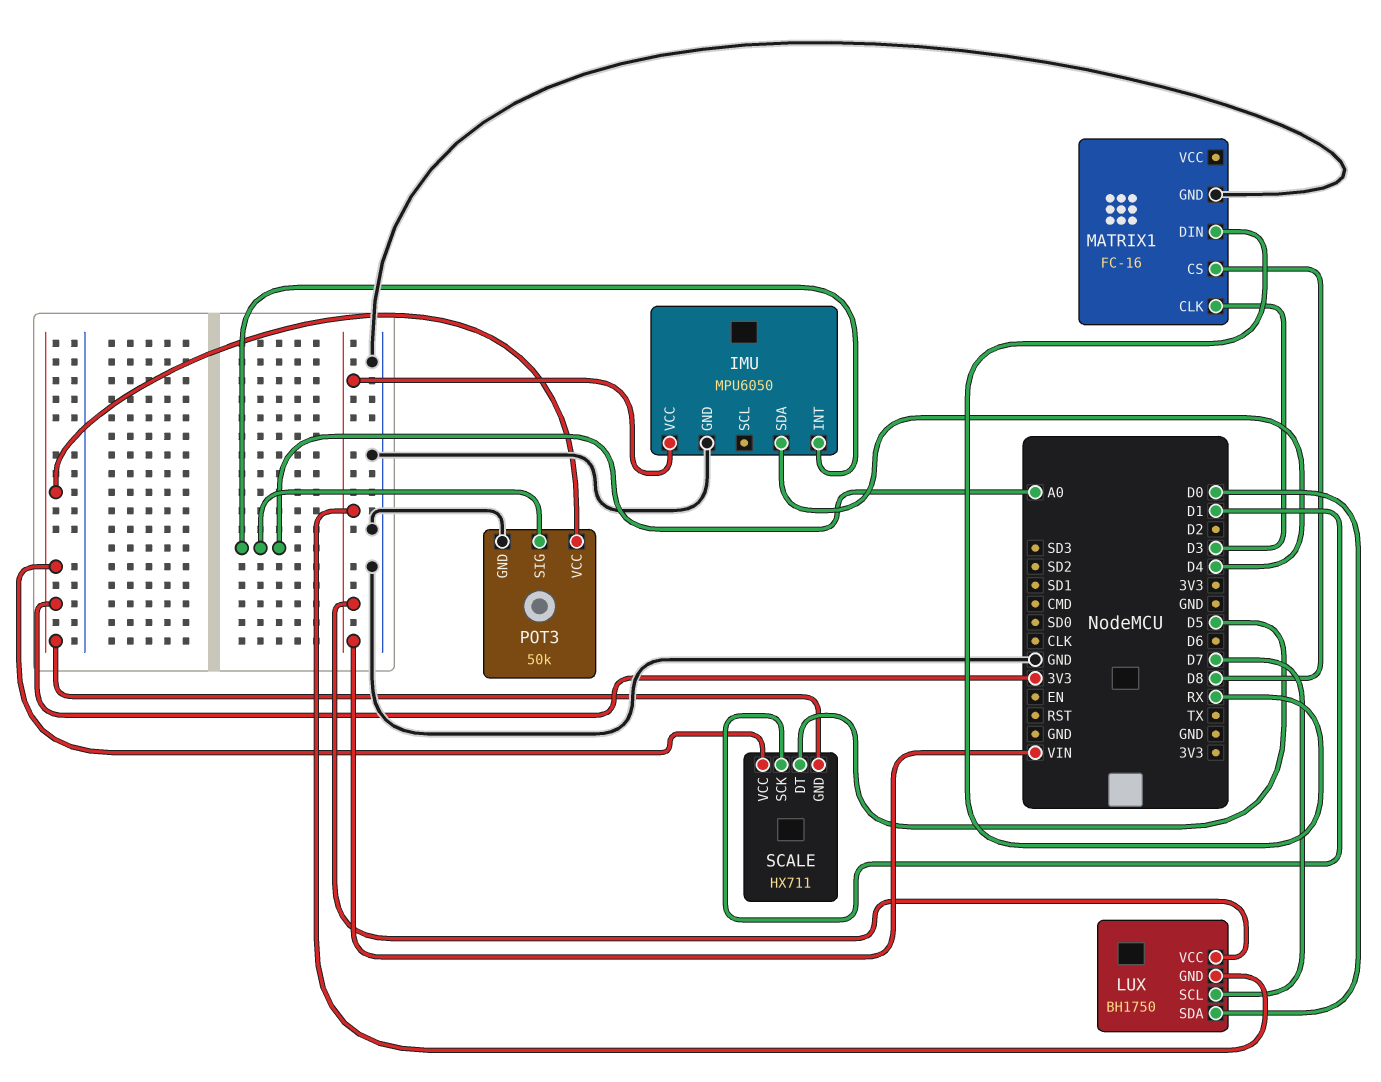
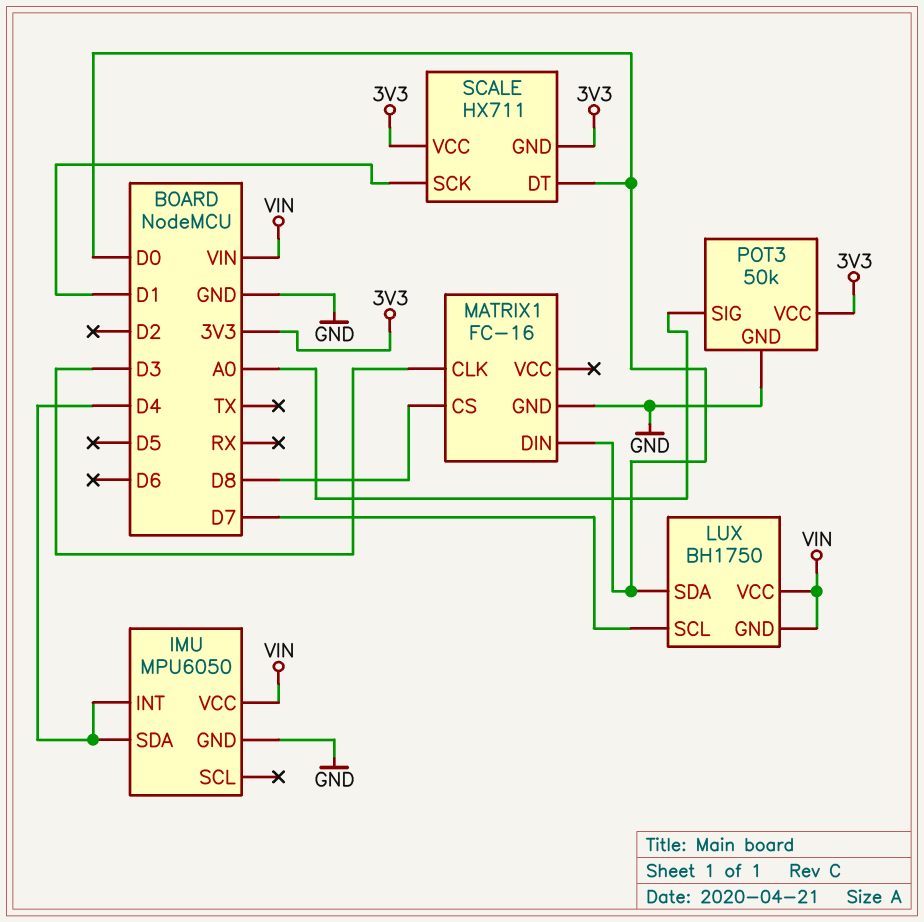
IMU pin INT: A0 -> D4
MATRIX1 pin DIN: RX -> D0
SCALE pin DT: D5 -> D0

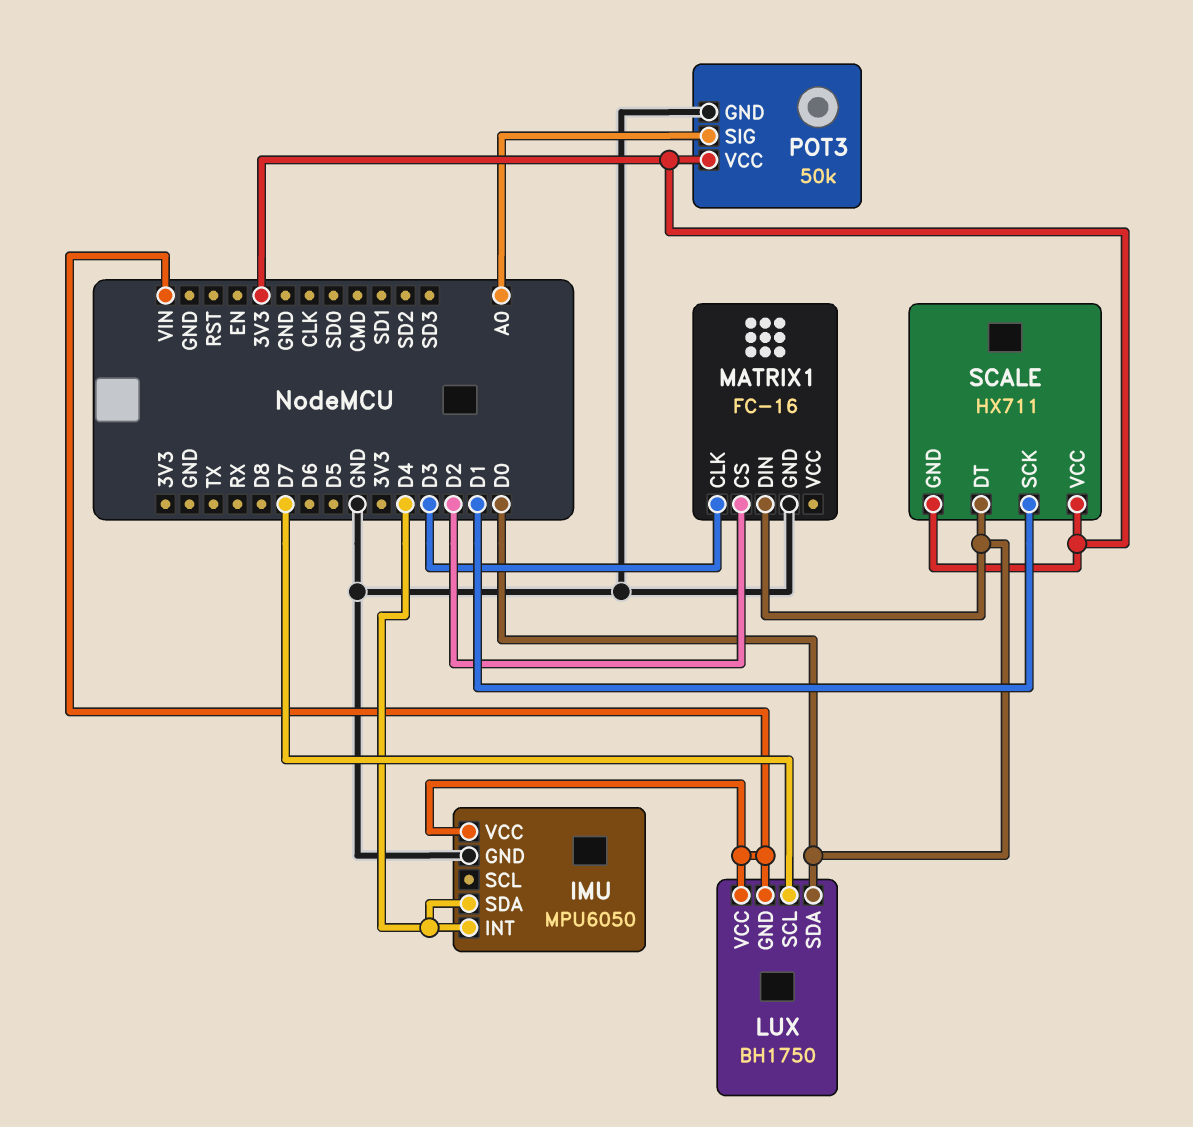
MATRIX1 pin CS: D8 -> D2

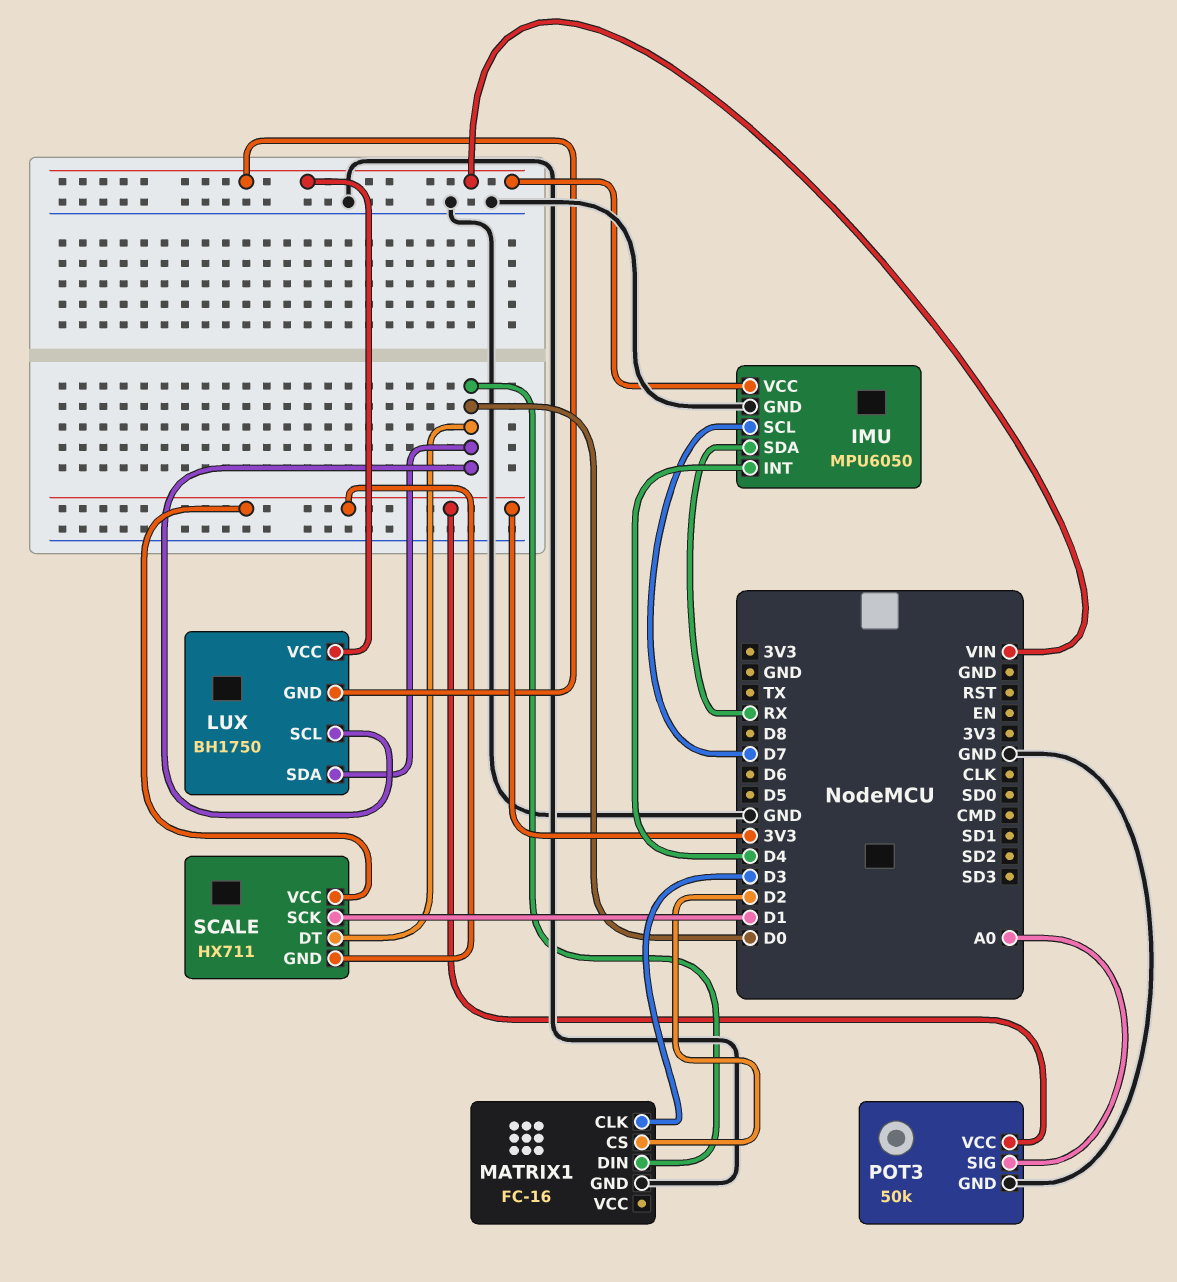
IMU pin SCL: none -> D7
IMU pin SDA: D4 -> RX
LUX pin SCL: D7 -> D0

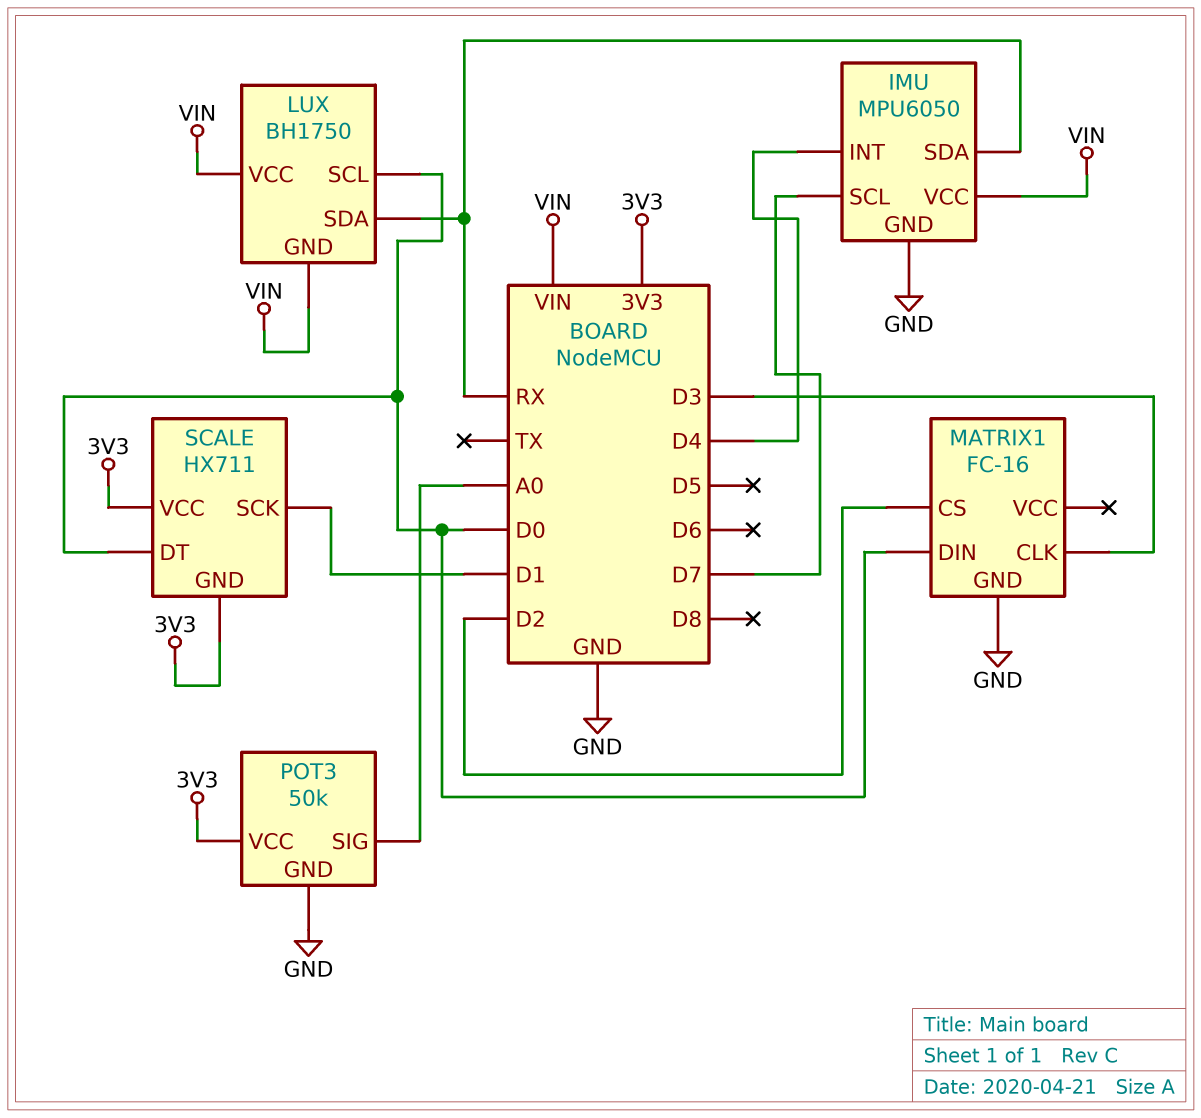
LUX pin SDA: D0 -> RX

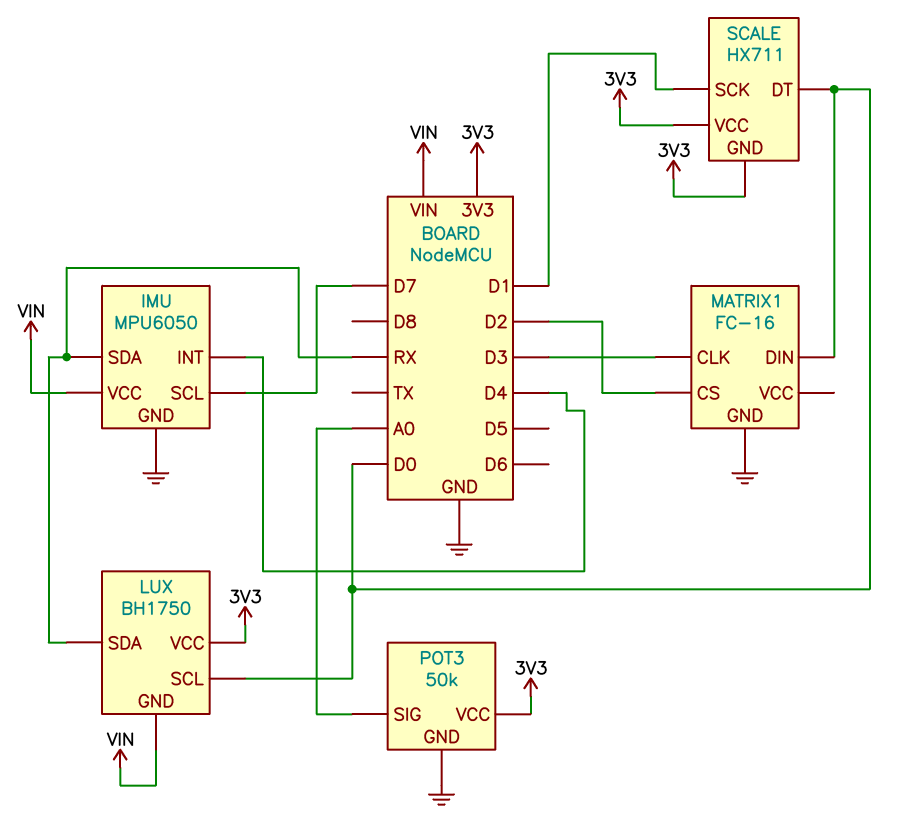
LUX pin VCC: VIN -> 3V3

